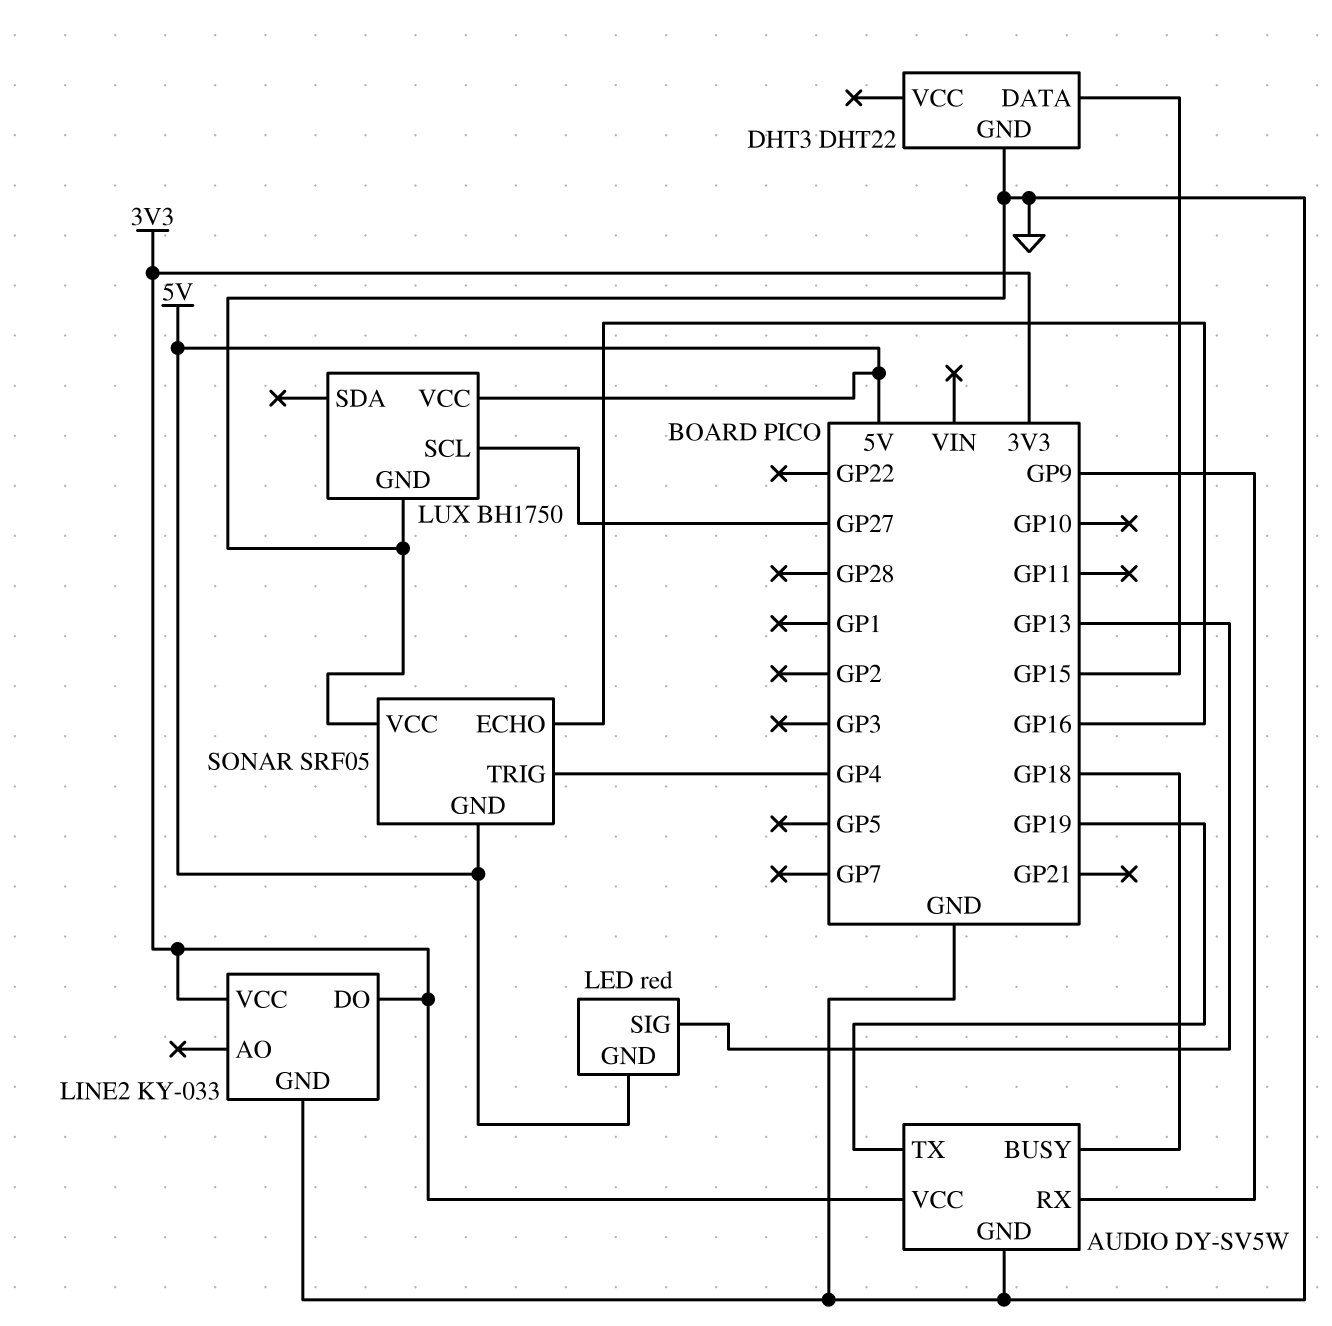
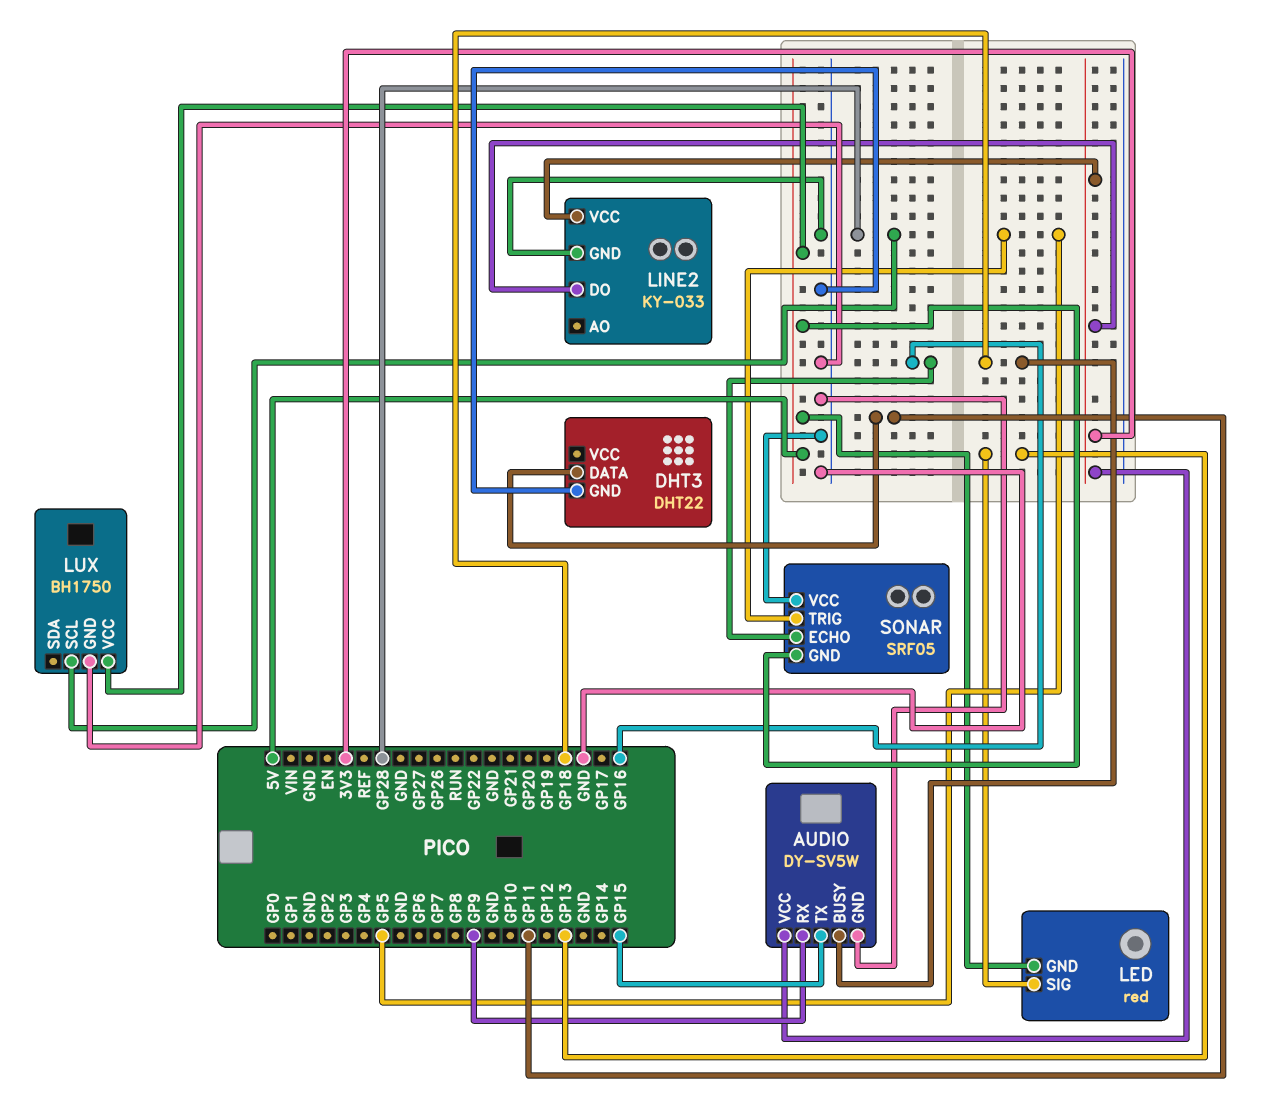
AUDIO pin TX: GP19 -> GP15
DHT3 pin DATA: GP15 -> GP11
LUX pin SCL: GP27 -> GP28
SONAR pin TRIG: GP4 -> GP5

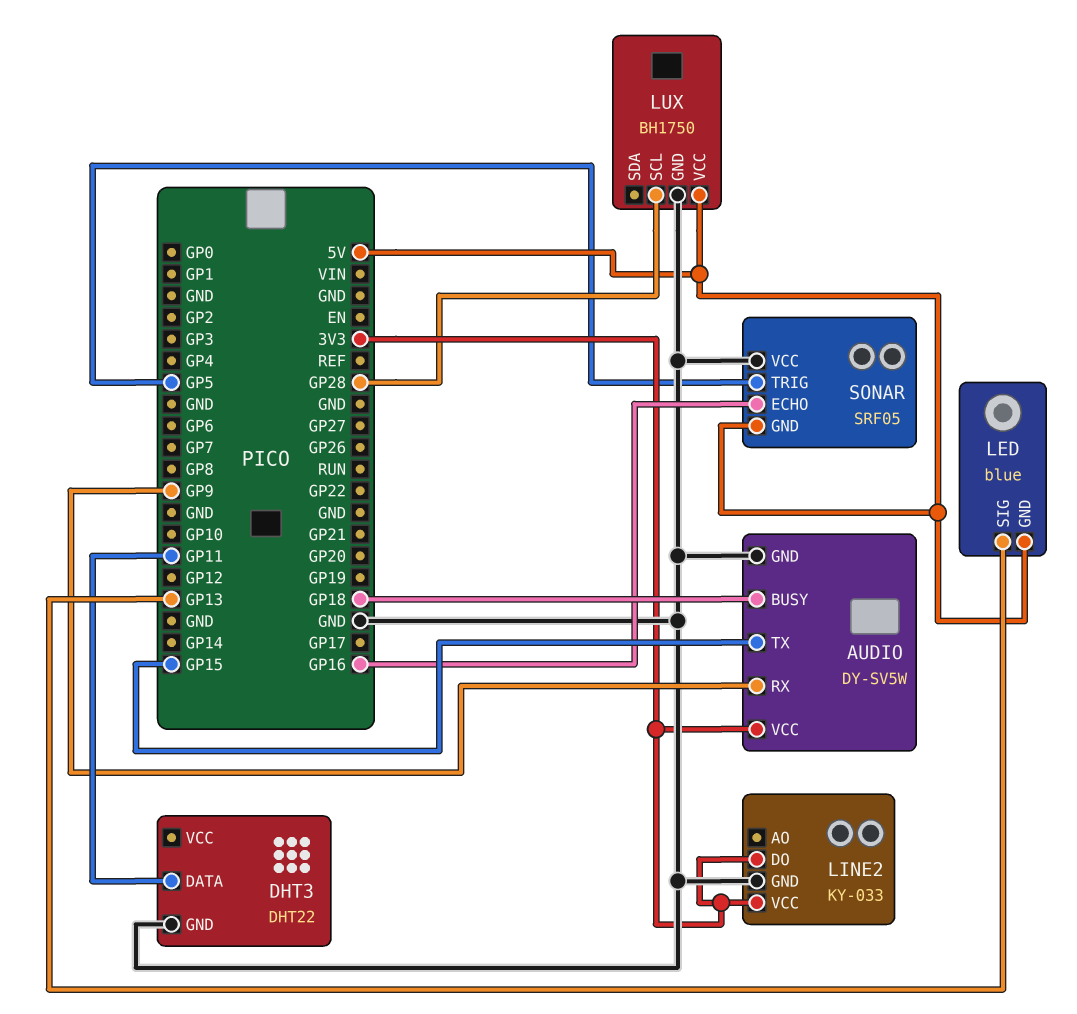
LED: red -> blue

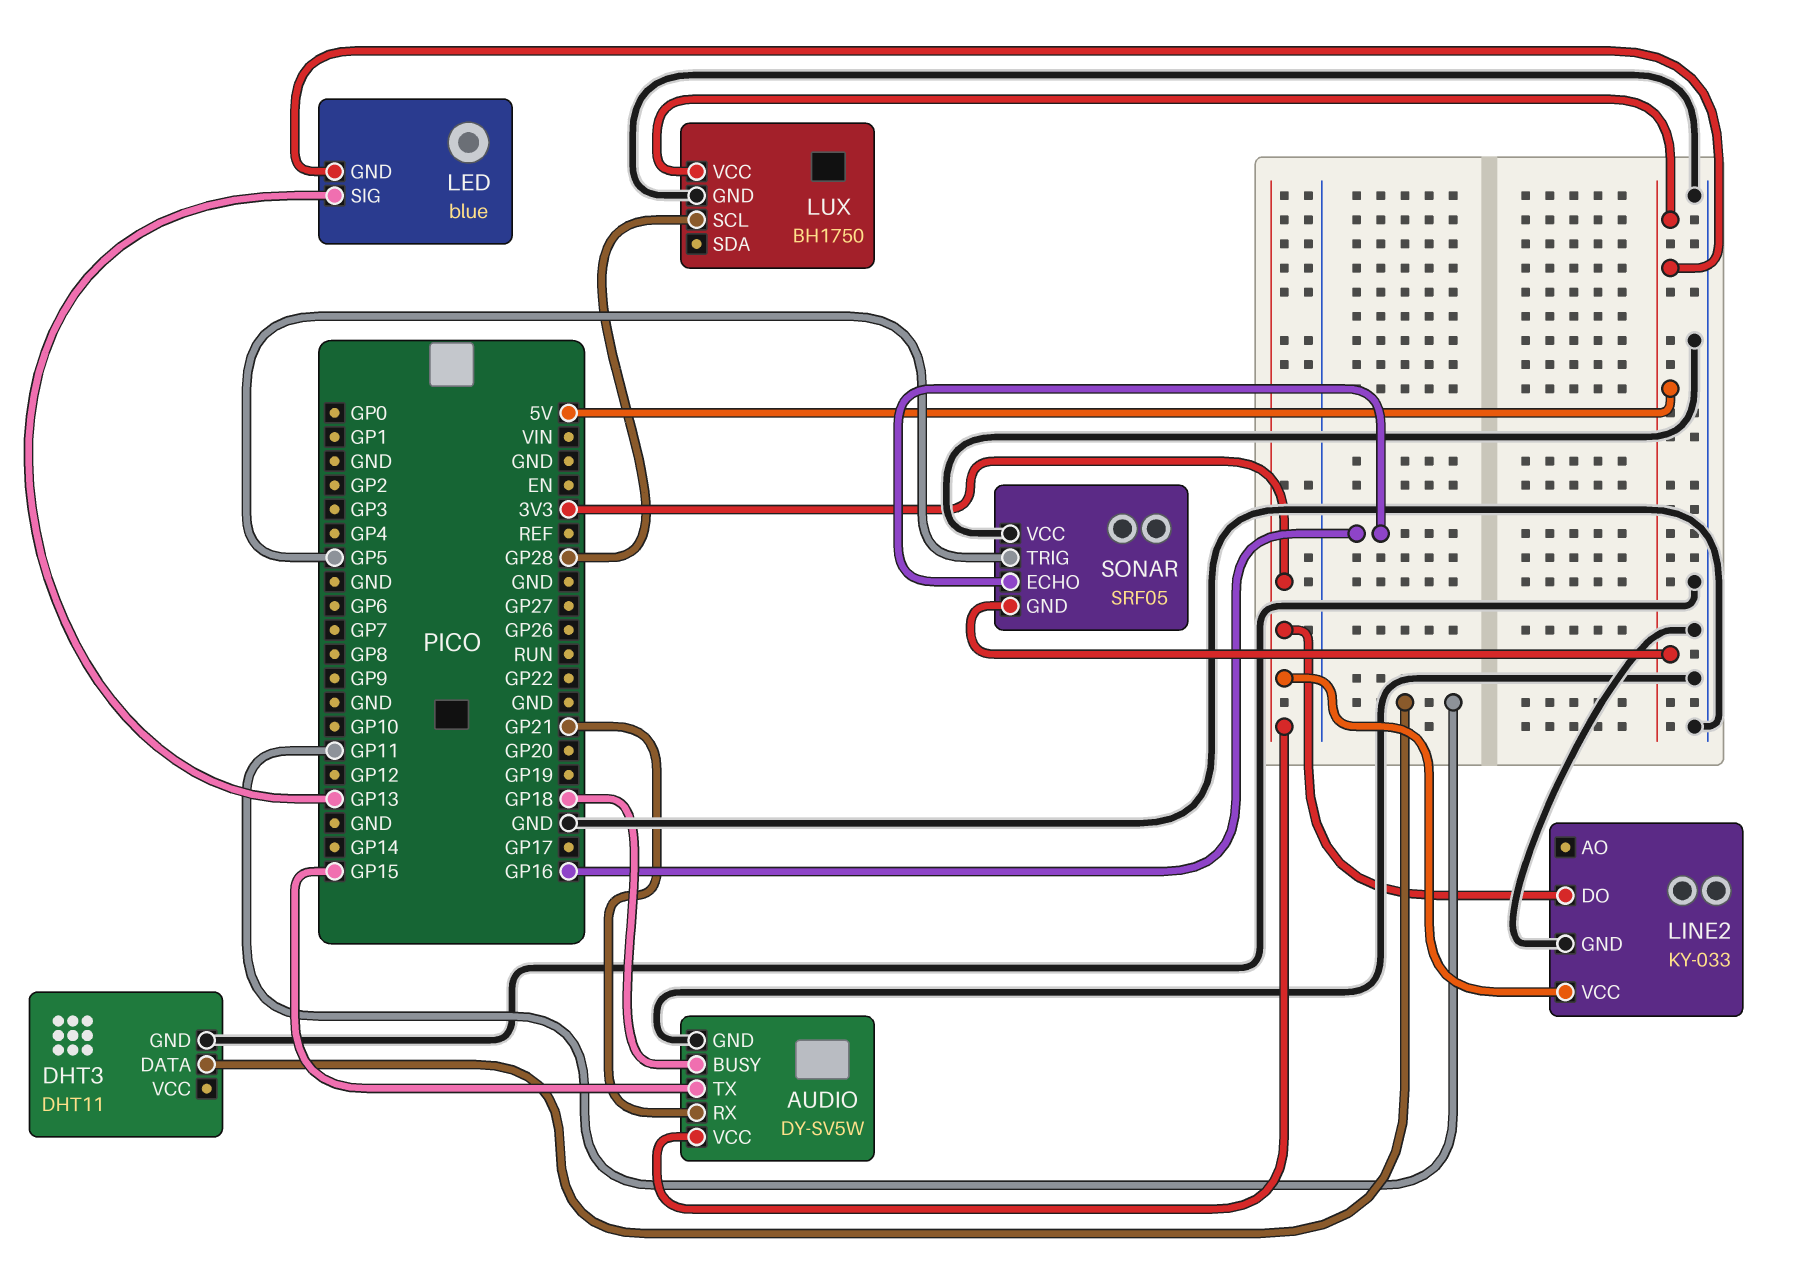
AUDIO pin RX: GP9 -> GP21
DHT3: DHT22 -> DHT11

